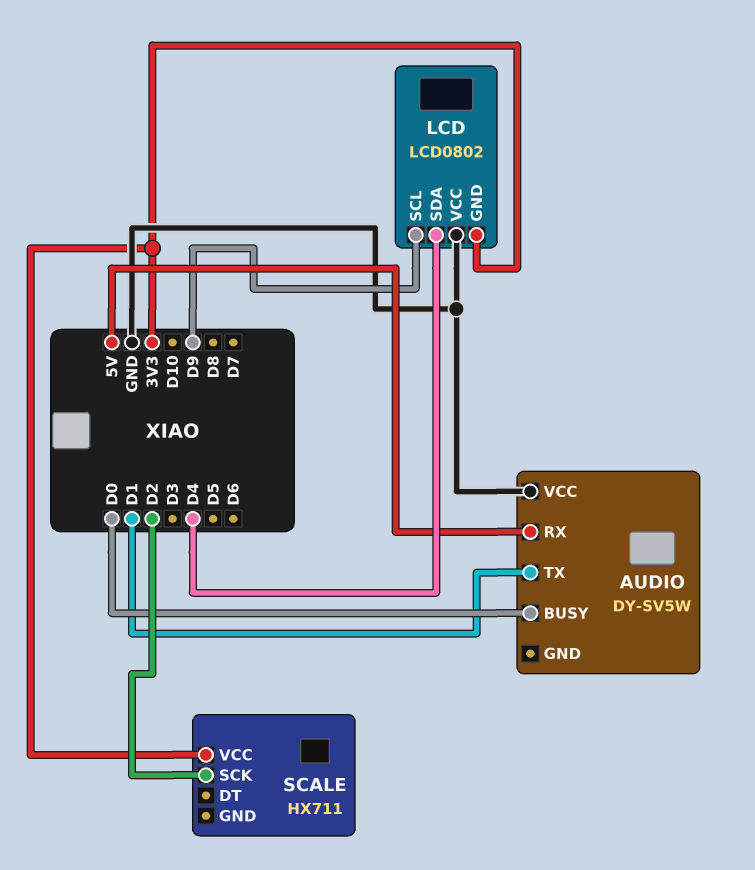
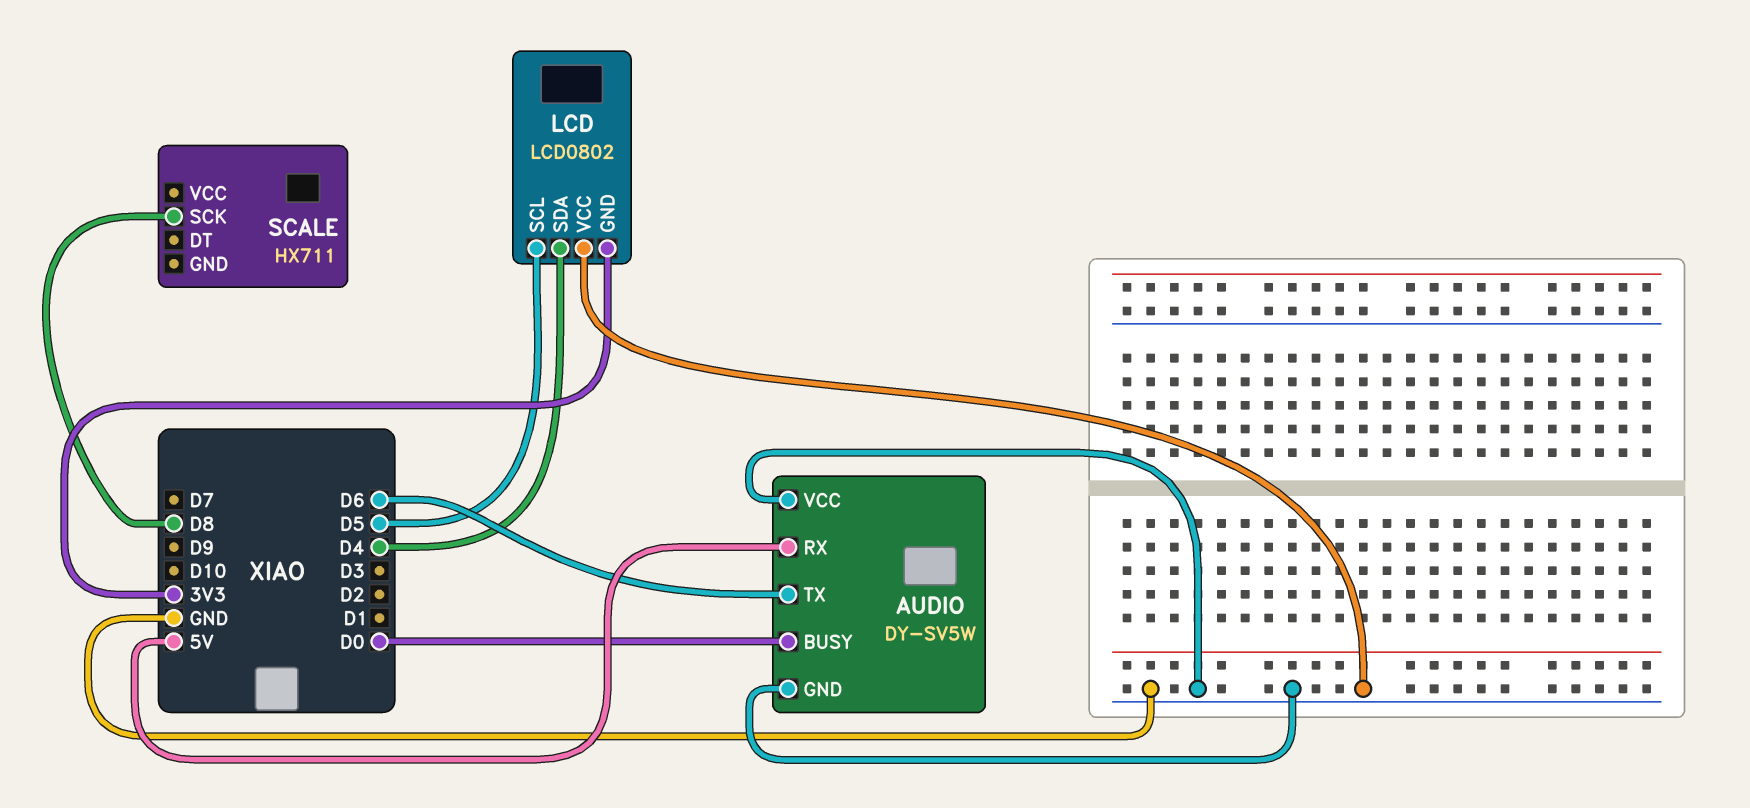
AUDIO pin GND: none -> GND
AUDIO pin TX: D1 -> D6
LCD pin SCL: D9 -> D5
SCALE pin SCK: D2 -> D8
SCALE pin VCC: 3V3 -> none

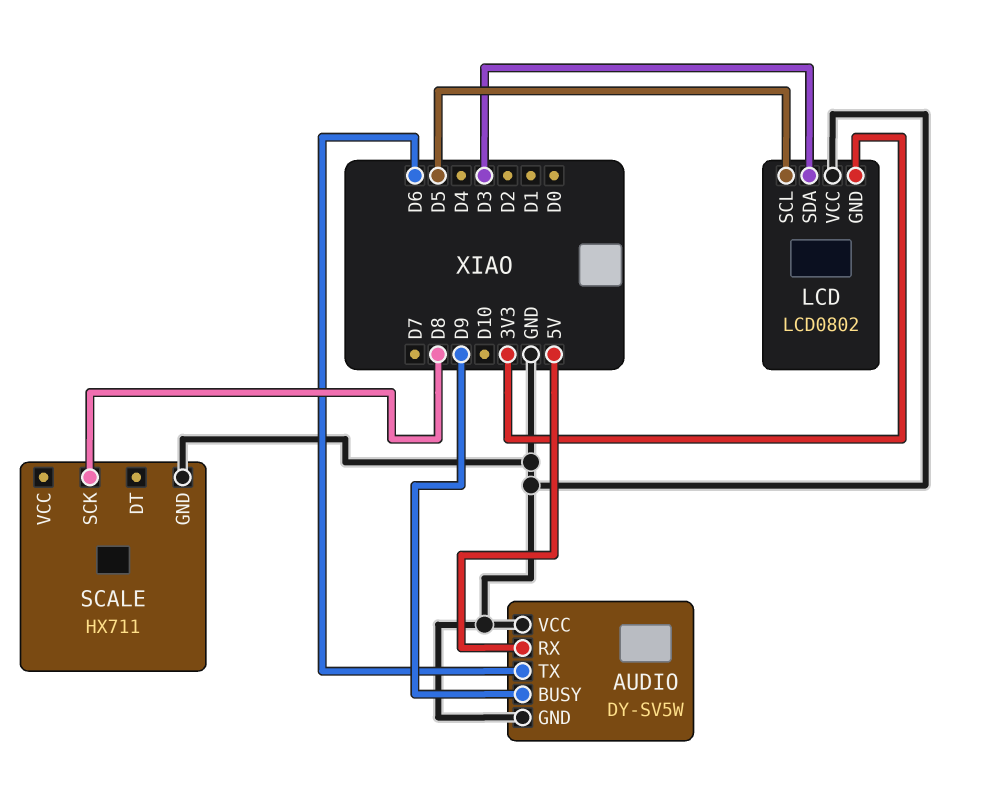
AUDIO pin BUSY: D0 -> D9
LCD pin SDA: D4 -> D3
SCALE pin GND: none -> GND

